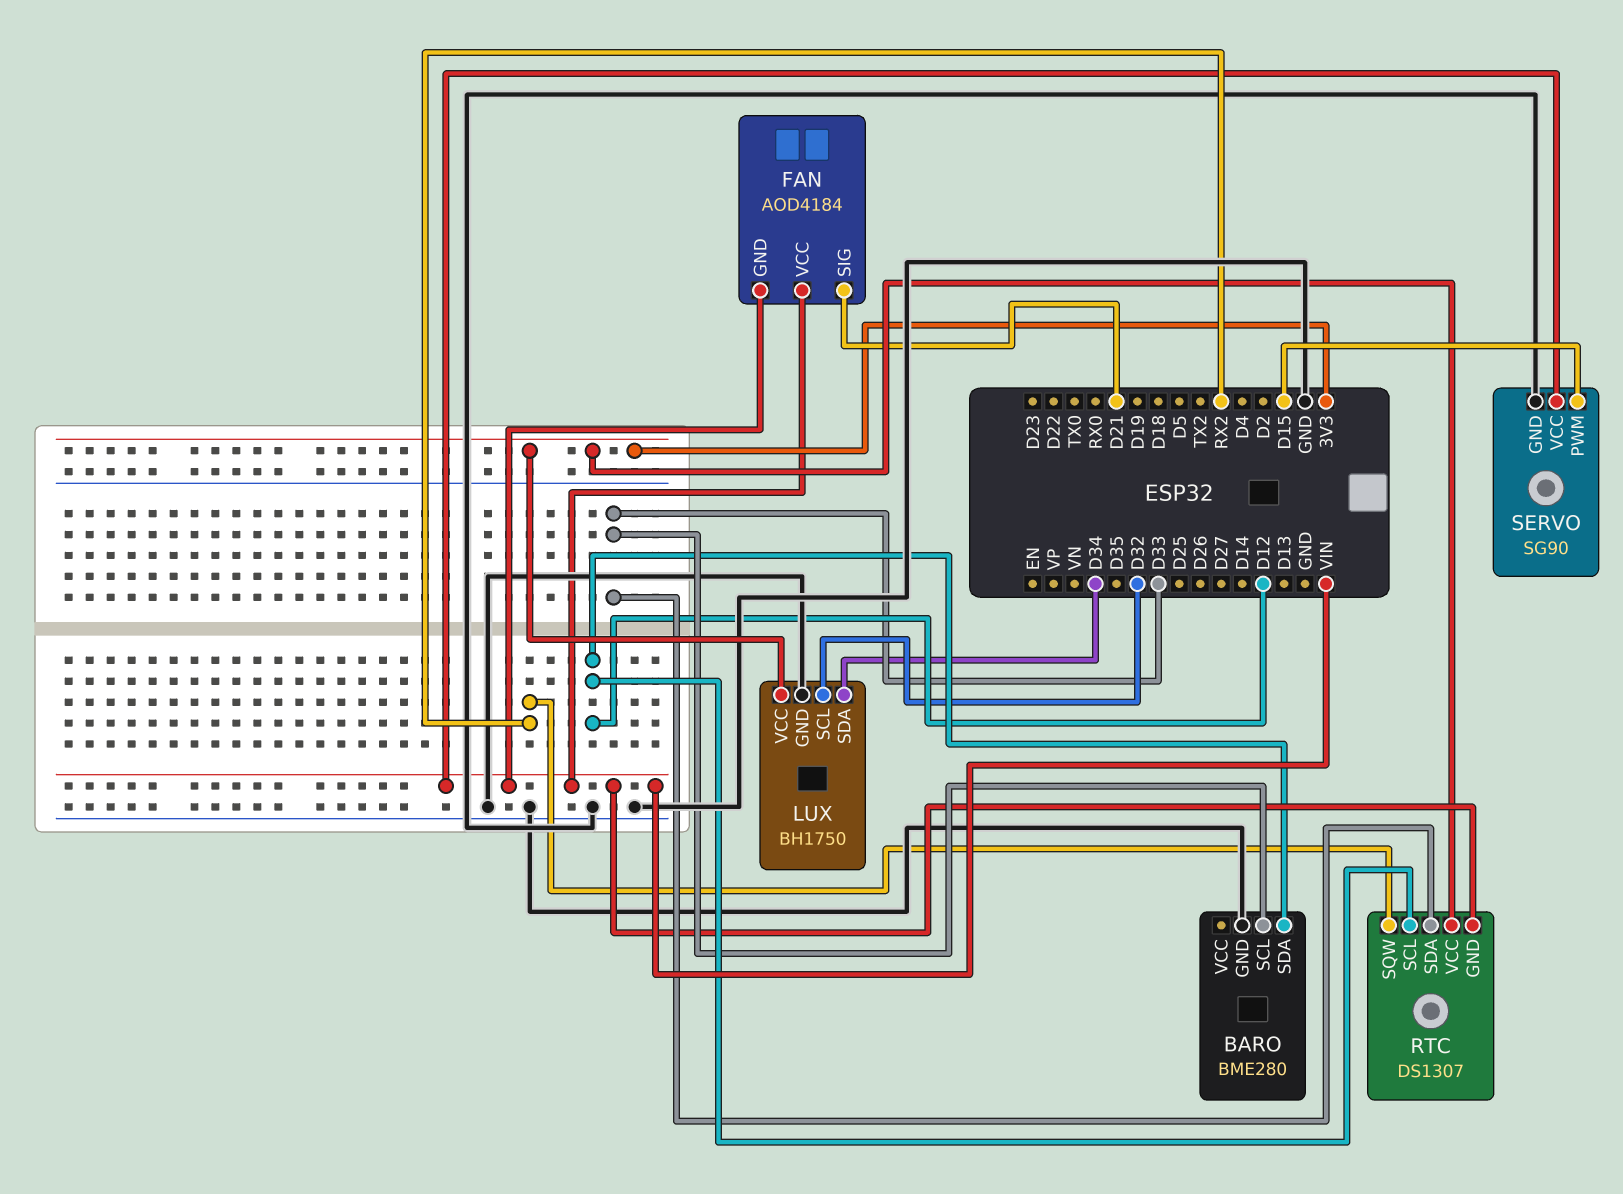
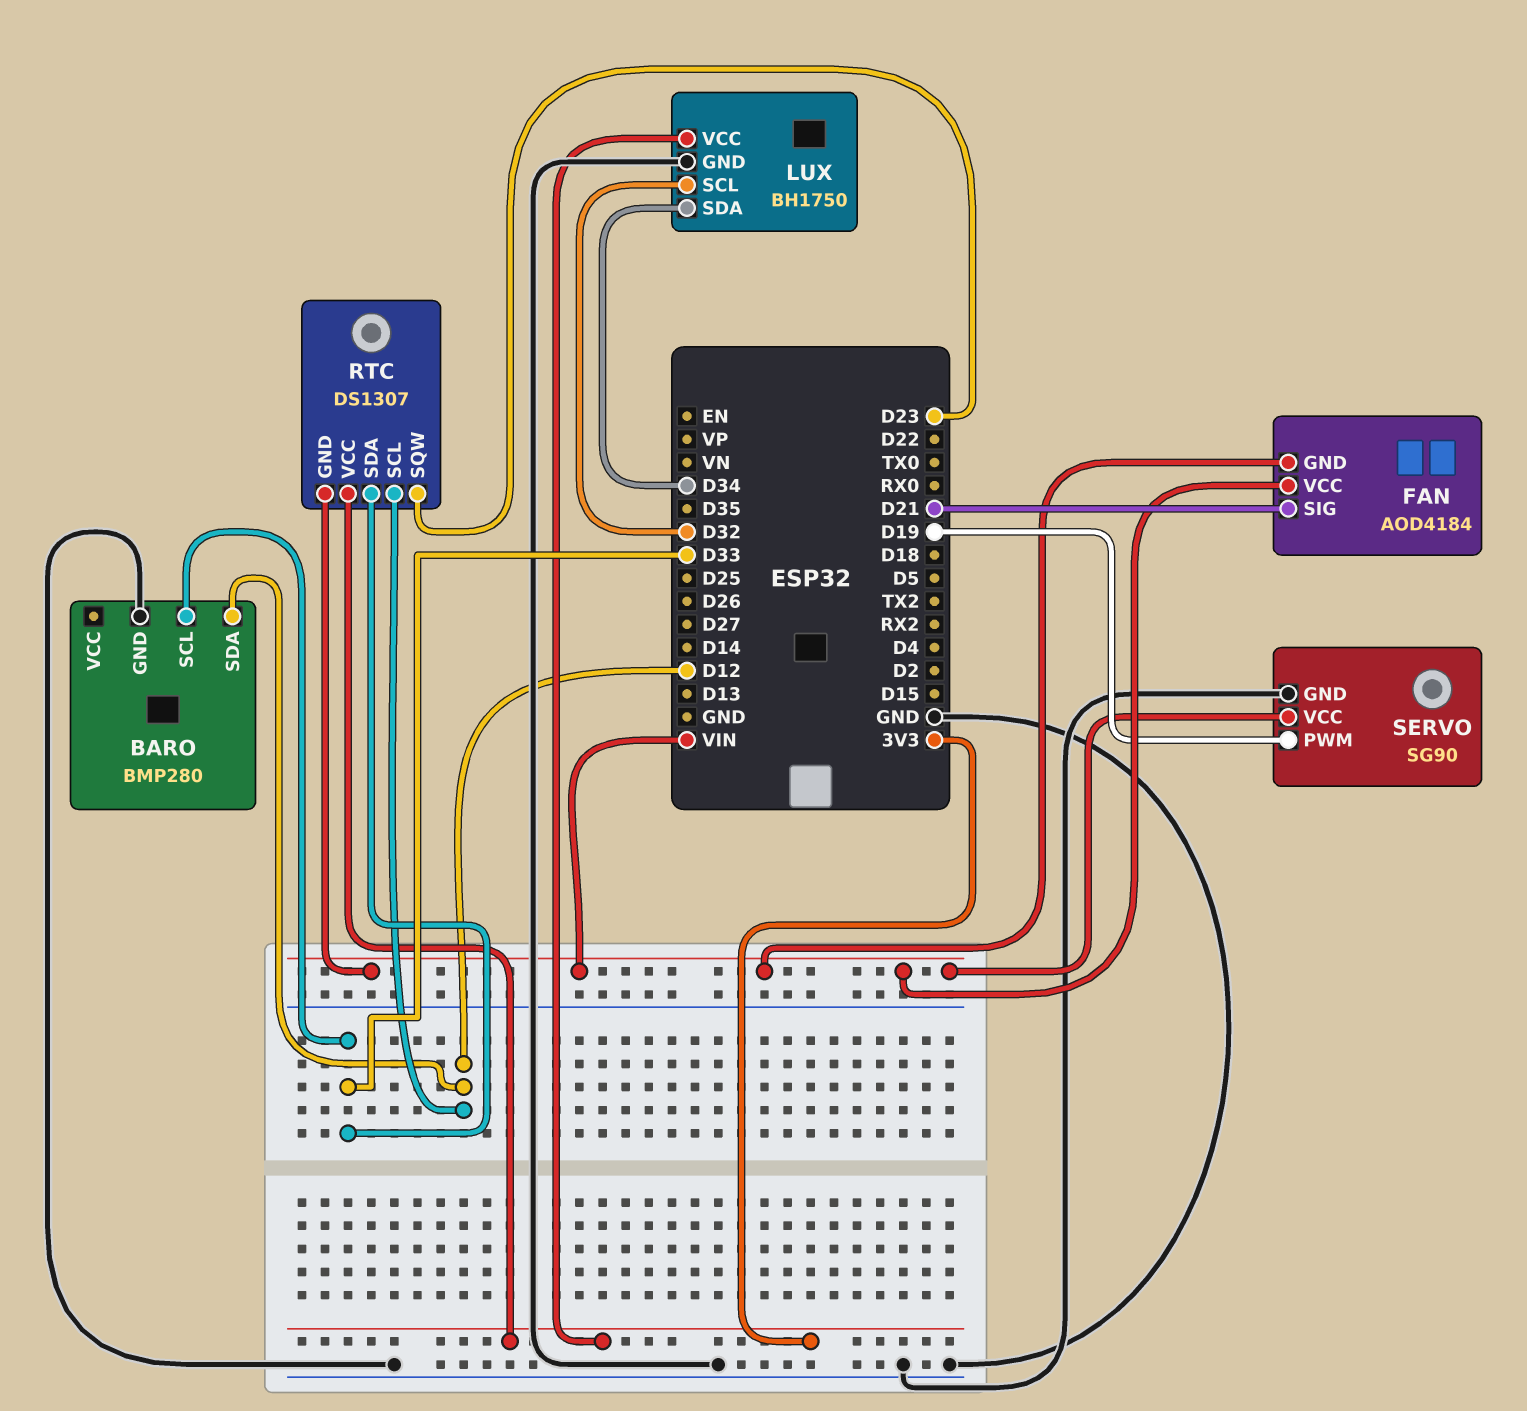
BARO: BME280 -> BMP280
RTC pin SQW: RX2 -> D23
SERVO pin PWM: D15 -> D19

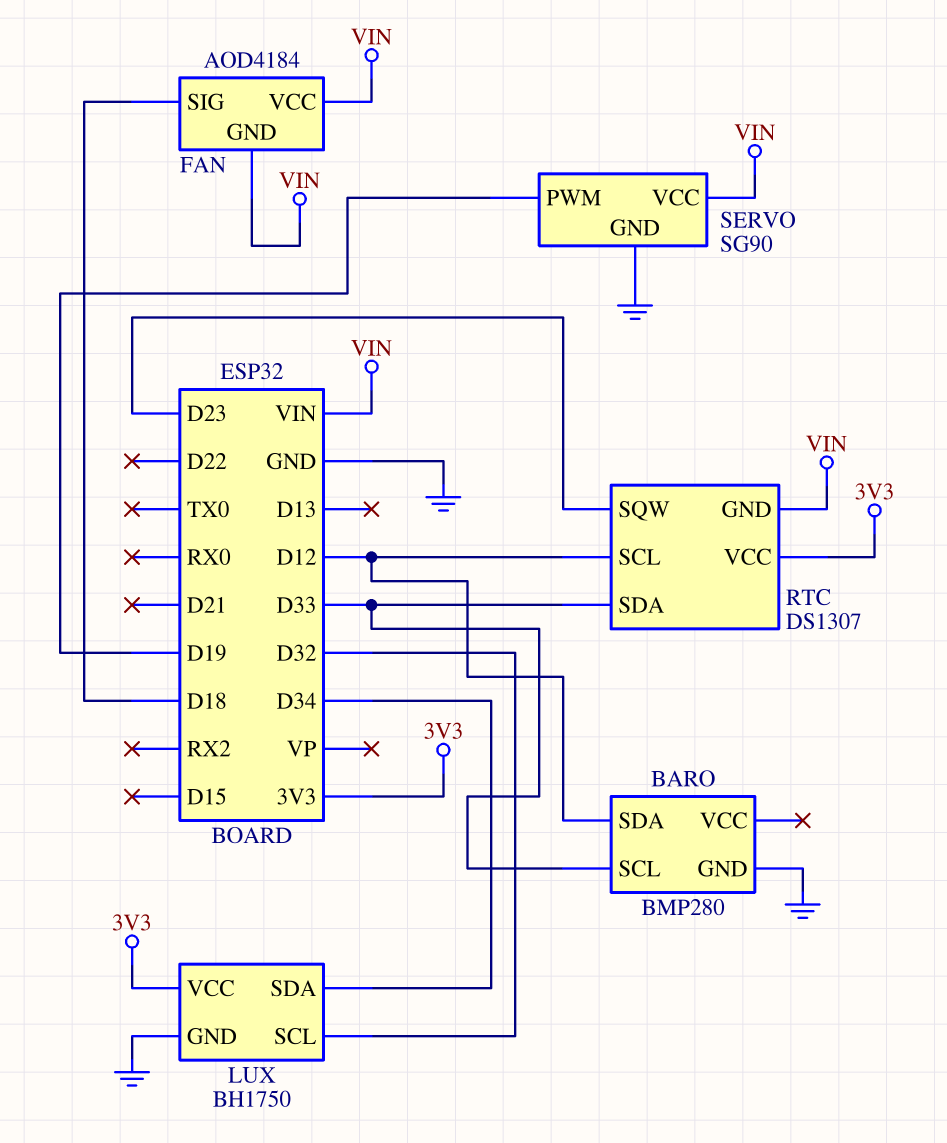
FAN pin SIG: D21 -> D18

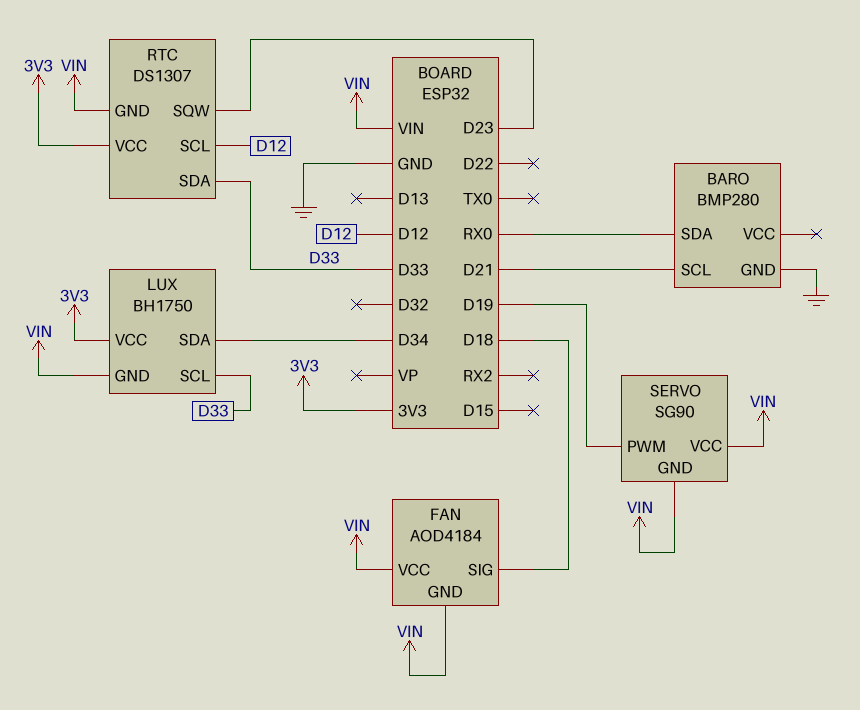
BARO pin SCL: D33 -> D21
BARO pin SDA: D12 -> RX0
LUX pin GND: GND -> VIN
LUX pin SCL: D32 -> D33
SERVO pin GND: GND -> VIN

